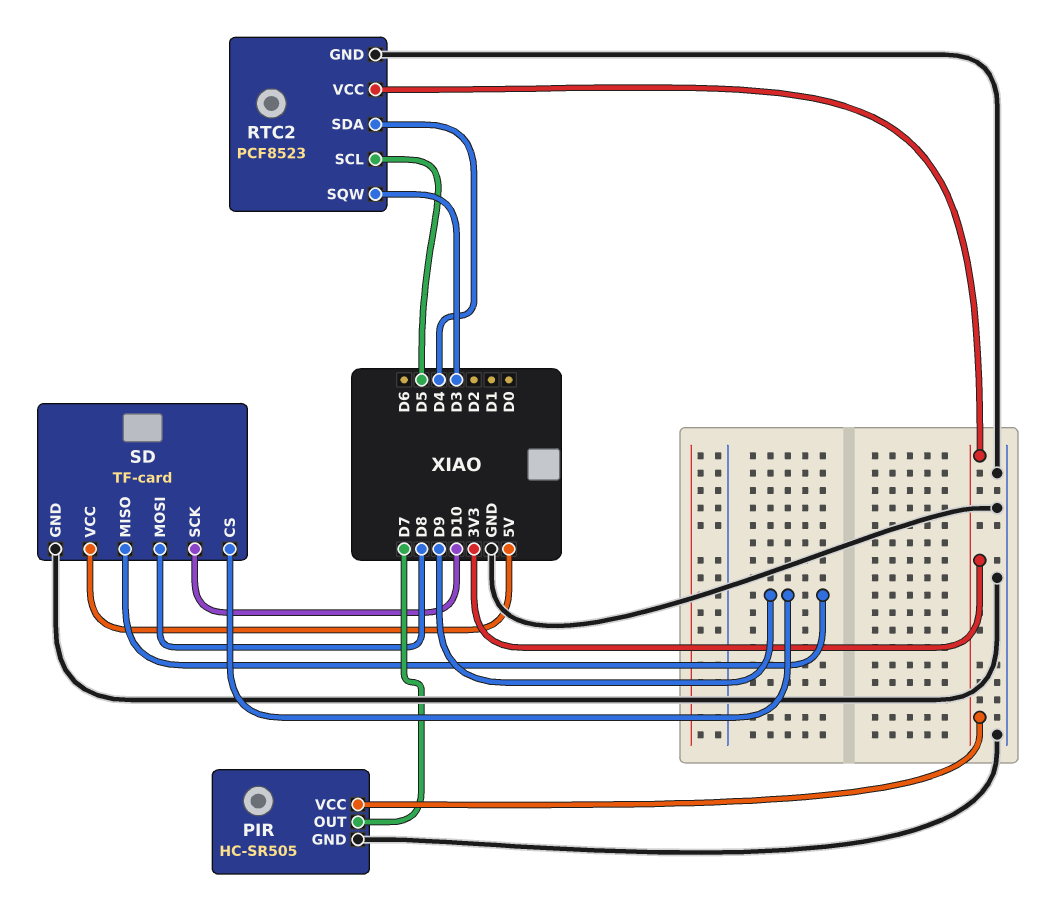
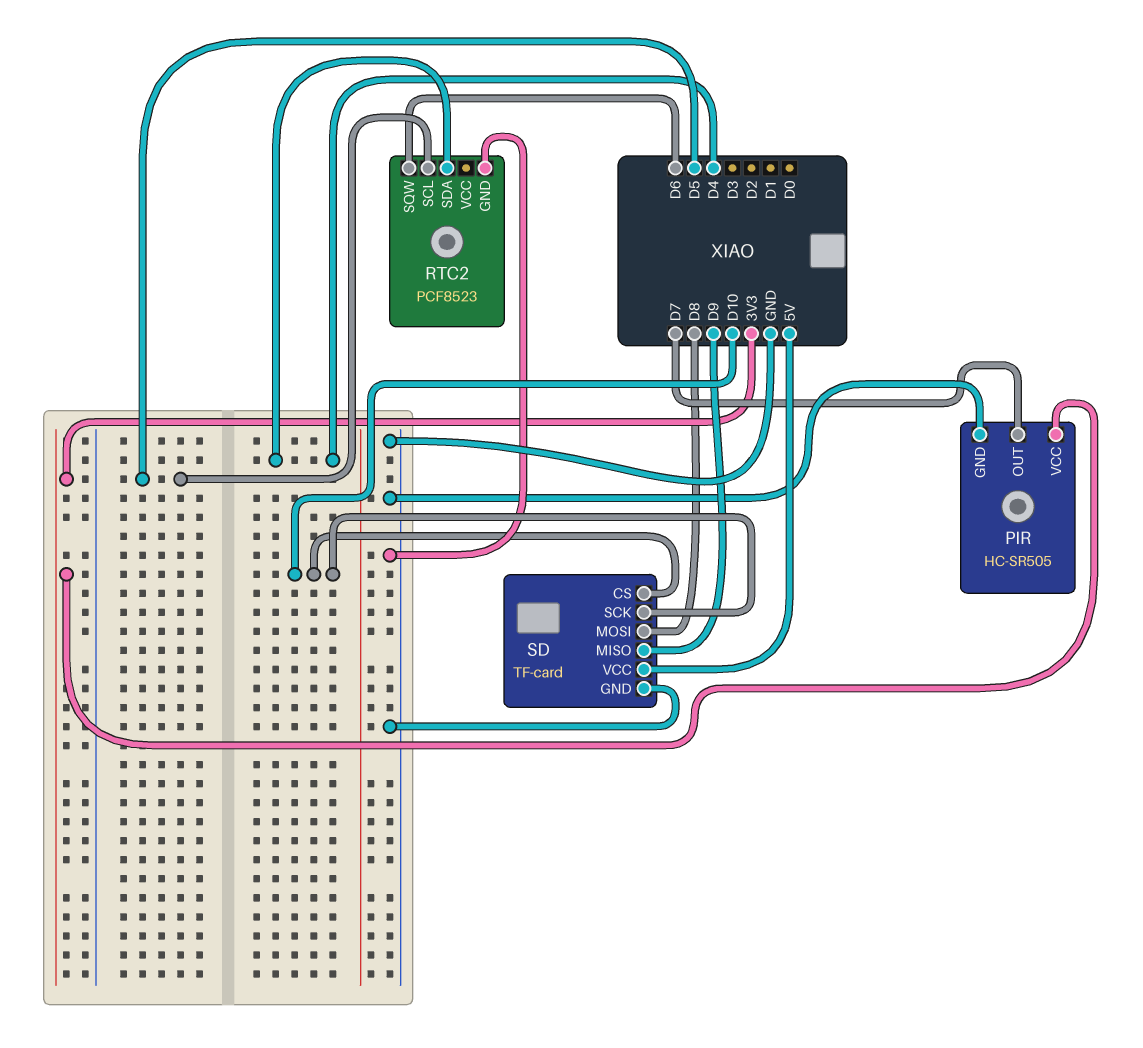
RTC2 pin SQW: D3 -> D6
RTC2 pin VCC: 3V3 -> none
SD pin CS: D9 -> D10

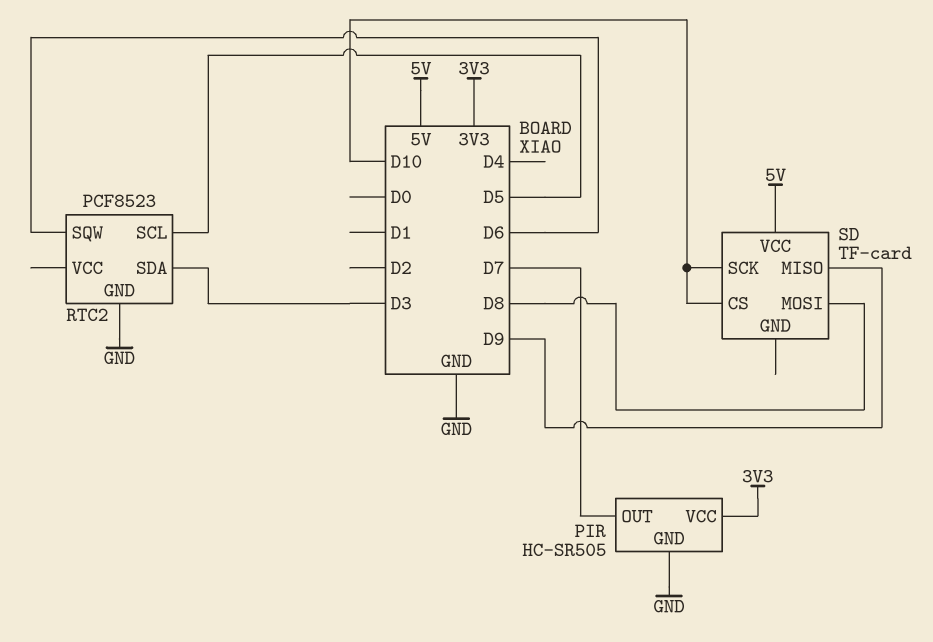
RTC2 pin SDA: D4 -> D3
SD pin GND: GND -> none

